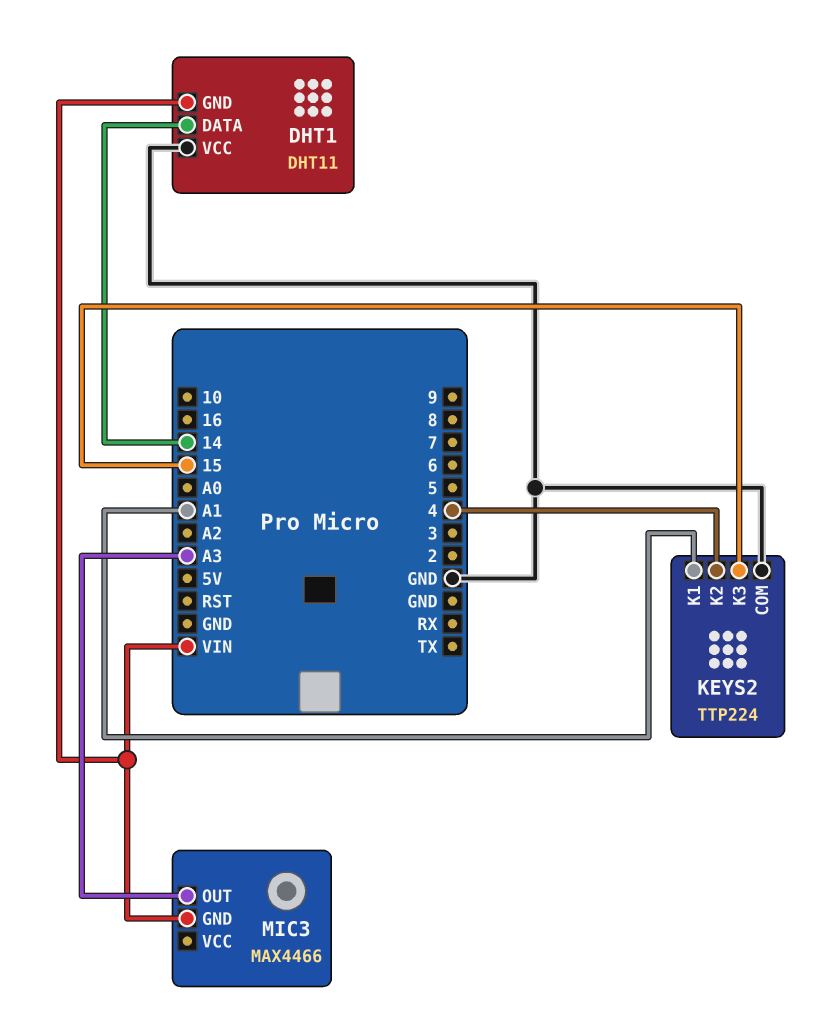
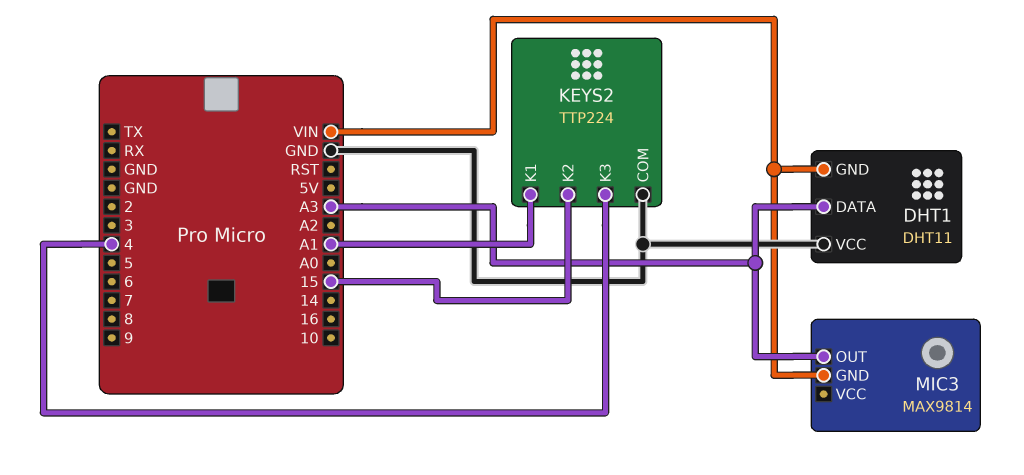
DHT1 pin DATA: 14 -> A3
KEYS2 pin K2: 4 -> 15
KEYS2 pin K3: 15 -> 4
MIC3: MAX4466 -> MAX9814

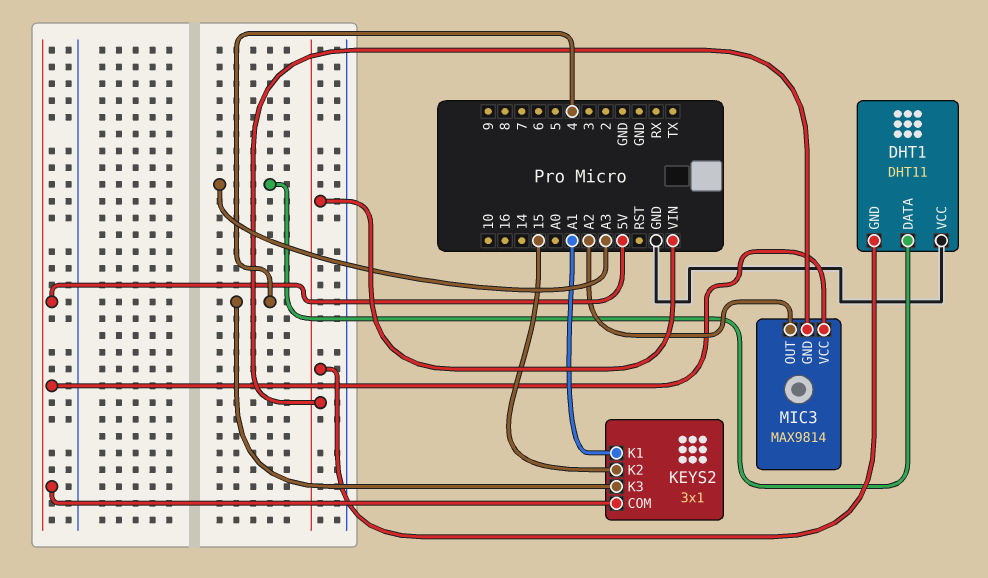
KEYS2: TTP224 -> 3x1
KEYS2 pin COM: GND -> 5V
MIC3 pin OUT: A3 -> A2
MIC3 pin VCC: none -> 5V

